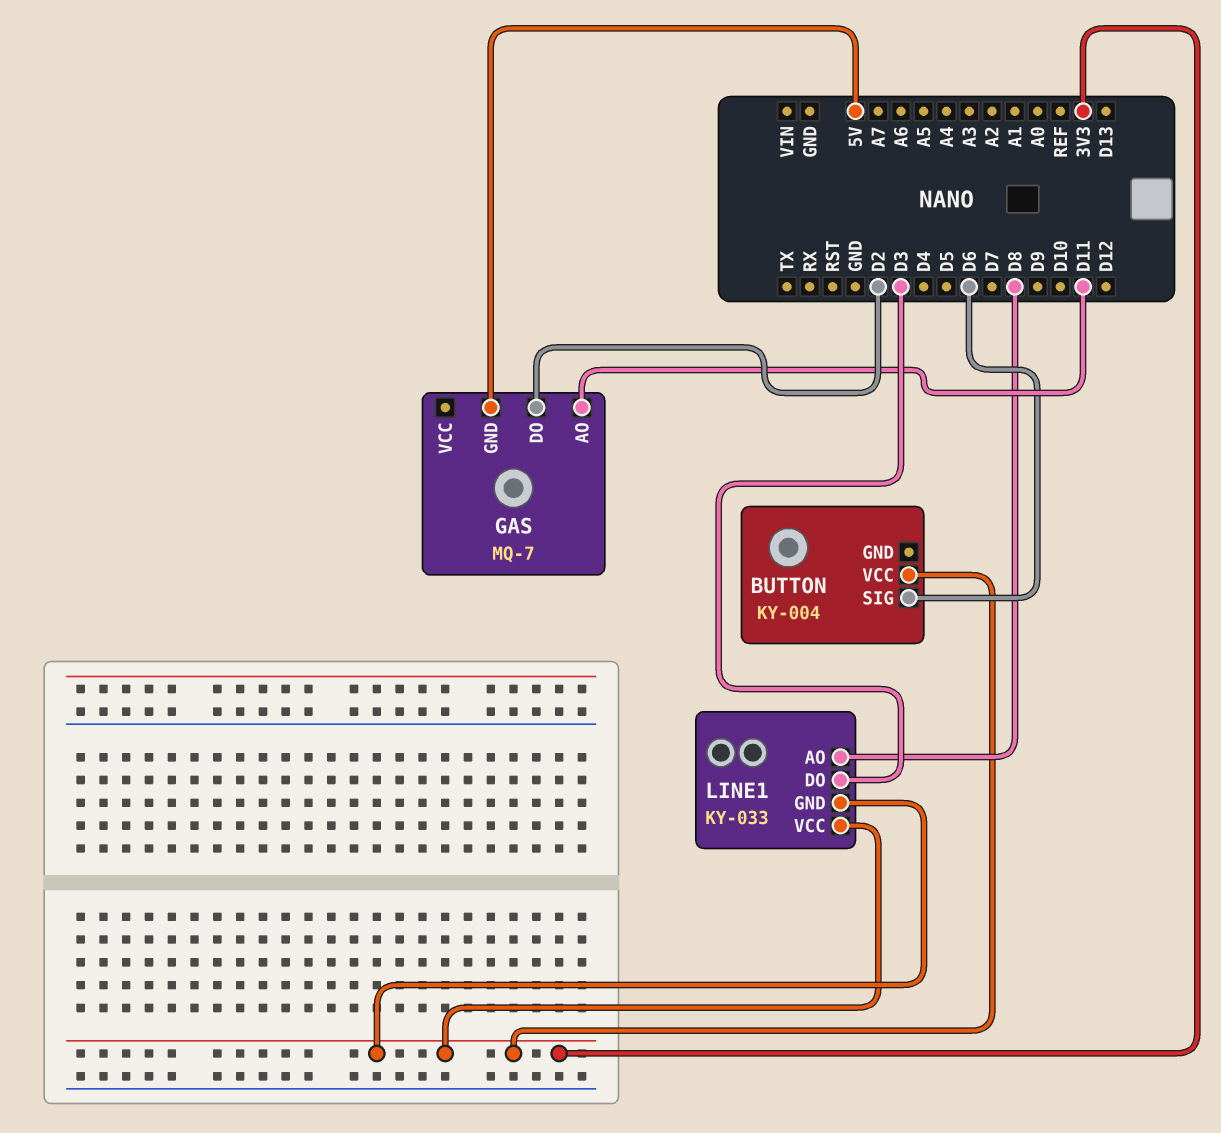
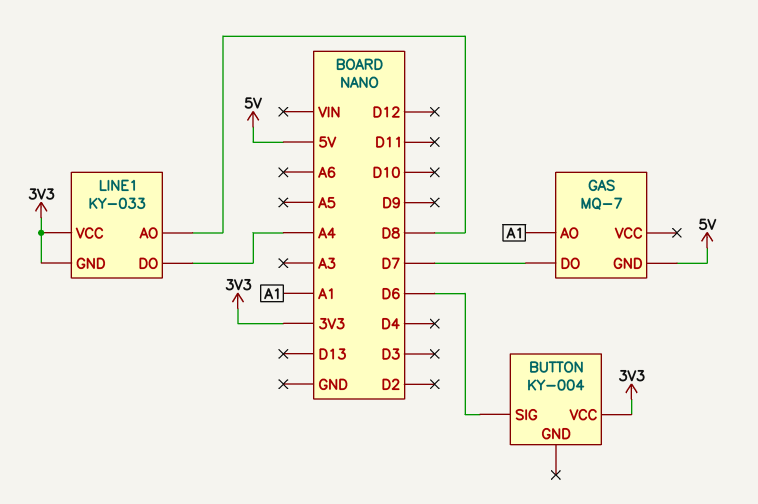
GAS pin AO: D11 -> A1
GAS pin DO: D2 -> D7
LINE1 pin DO: D3 -> A4

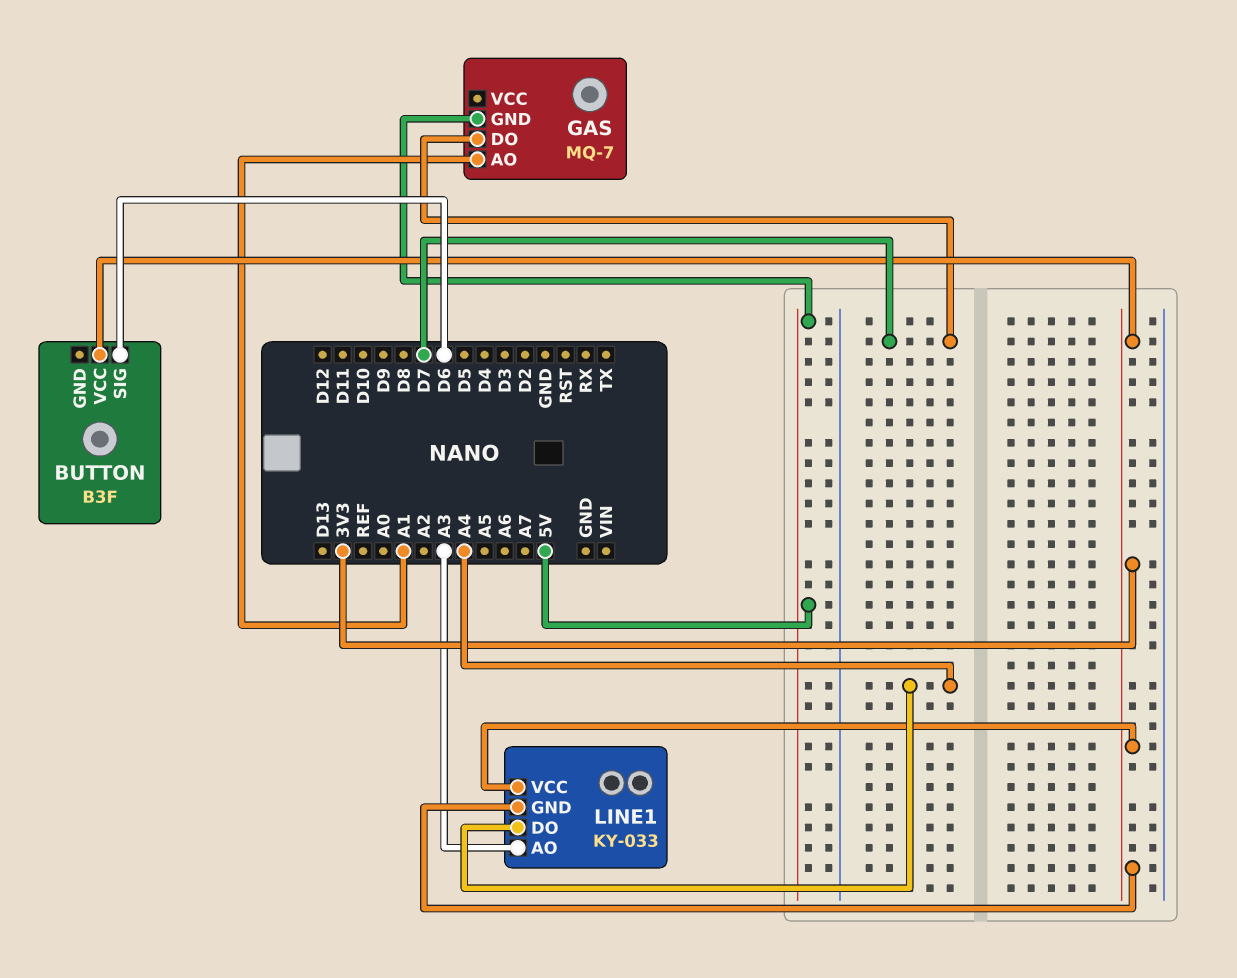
BUTTON: KY-004 -> B3F
LINE1 pin AO: D8 -> A3

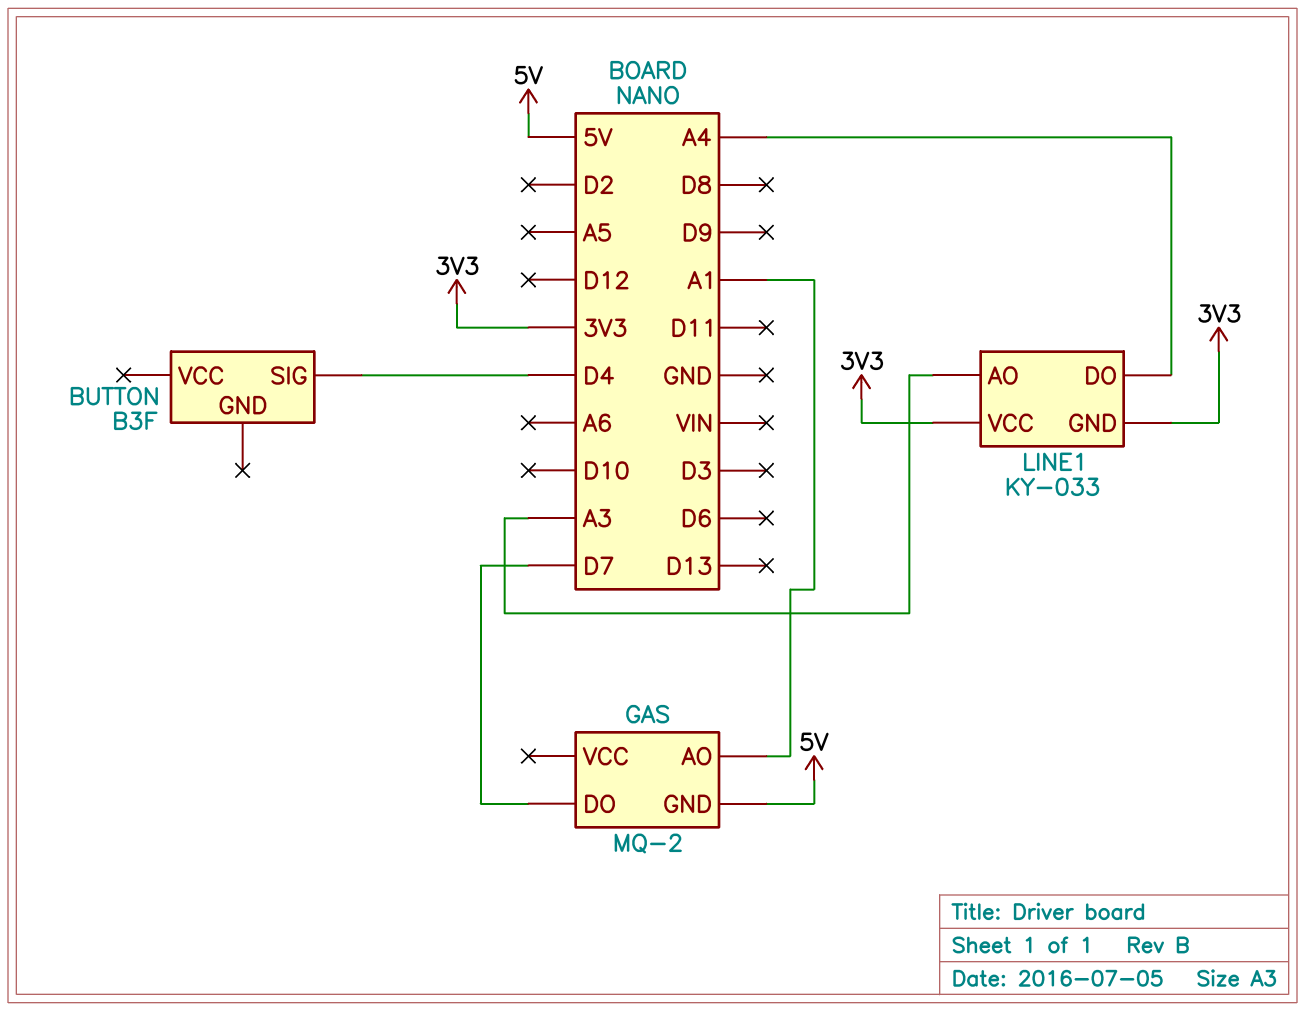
BUTTON pin SIG: D6 -> D4
BUTTON pin VCC: 3V3 -> none
GAS: MQ-7 -> MQ-2

